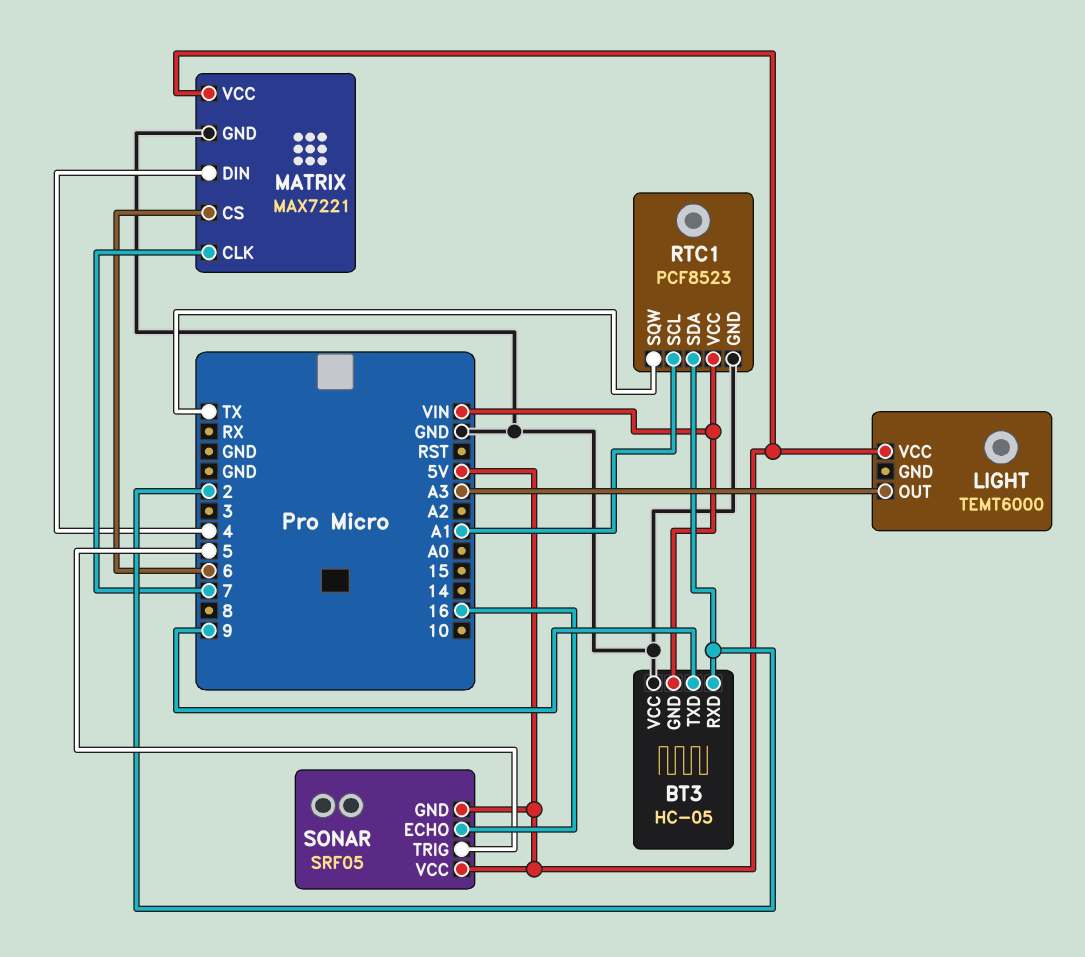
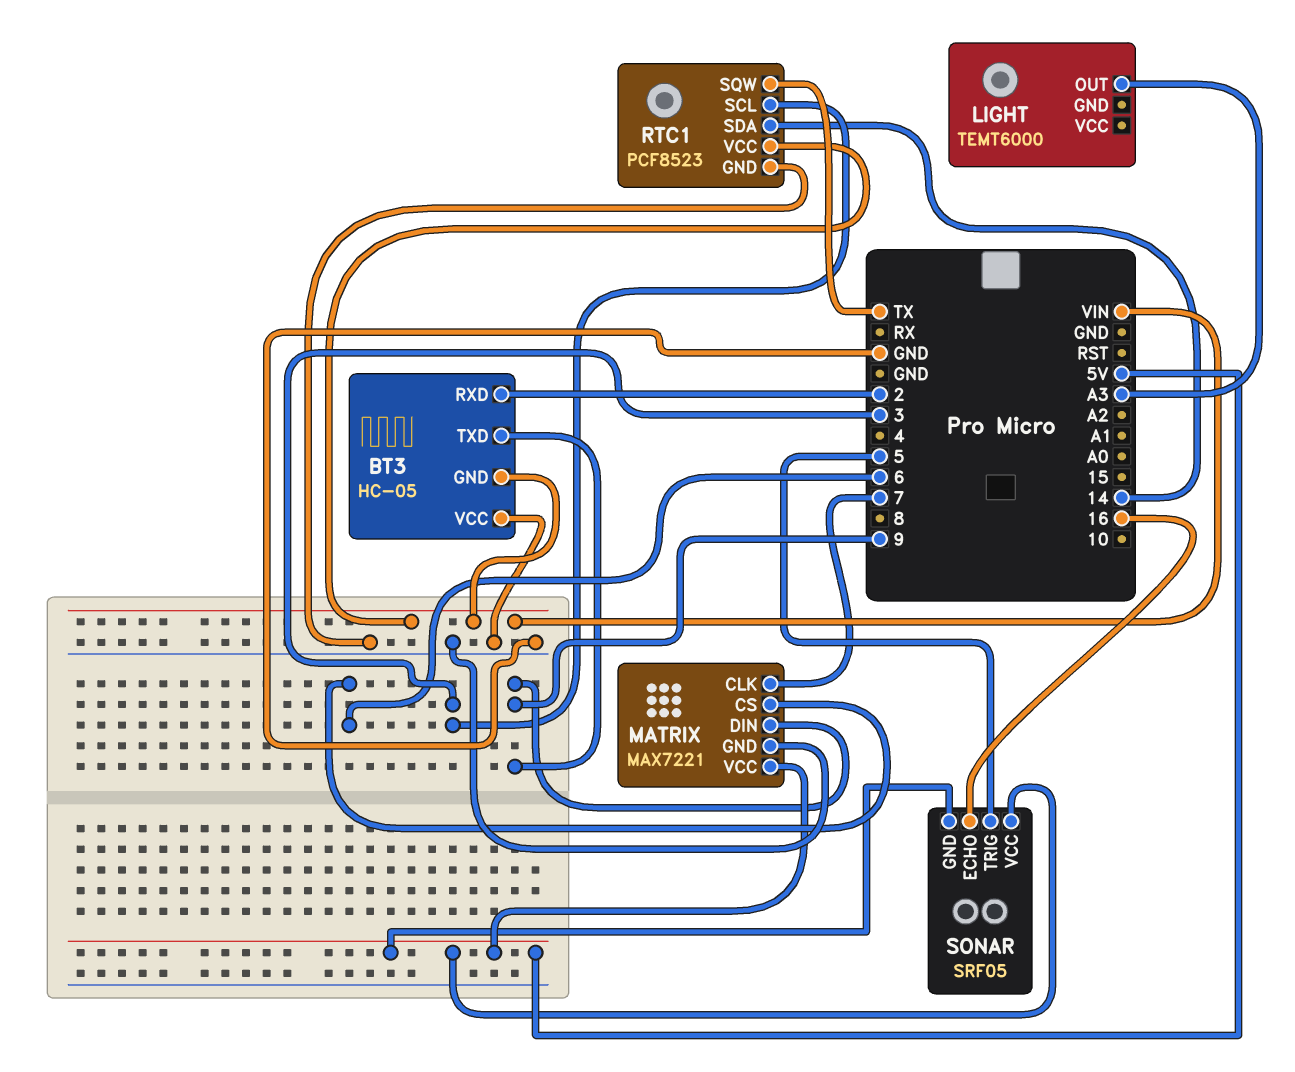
LIGHT pin VCC: 5V -> none
MATRIX pin DIN: 4 -> 9
RTC1 pin SCL: A1 -> 3
RTC1 pin SDA: 2 -> 14

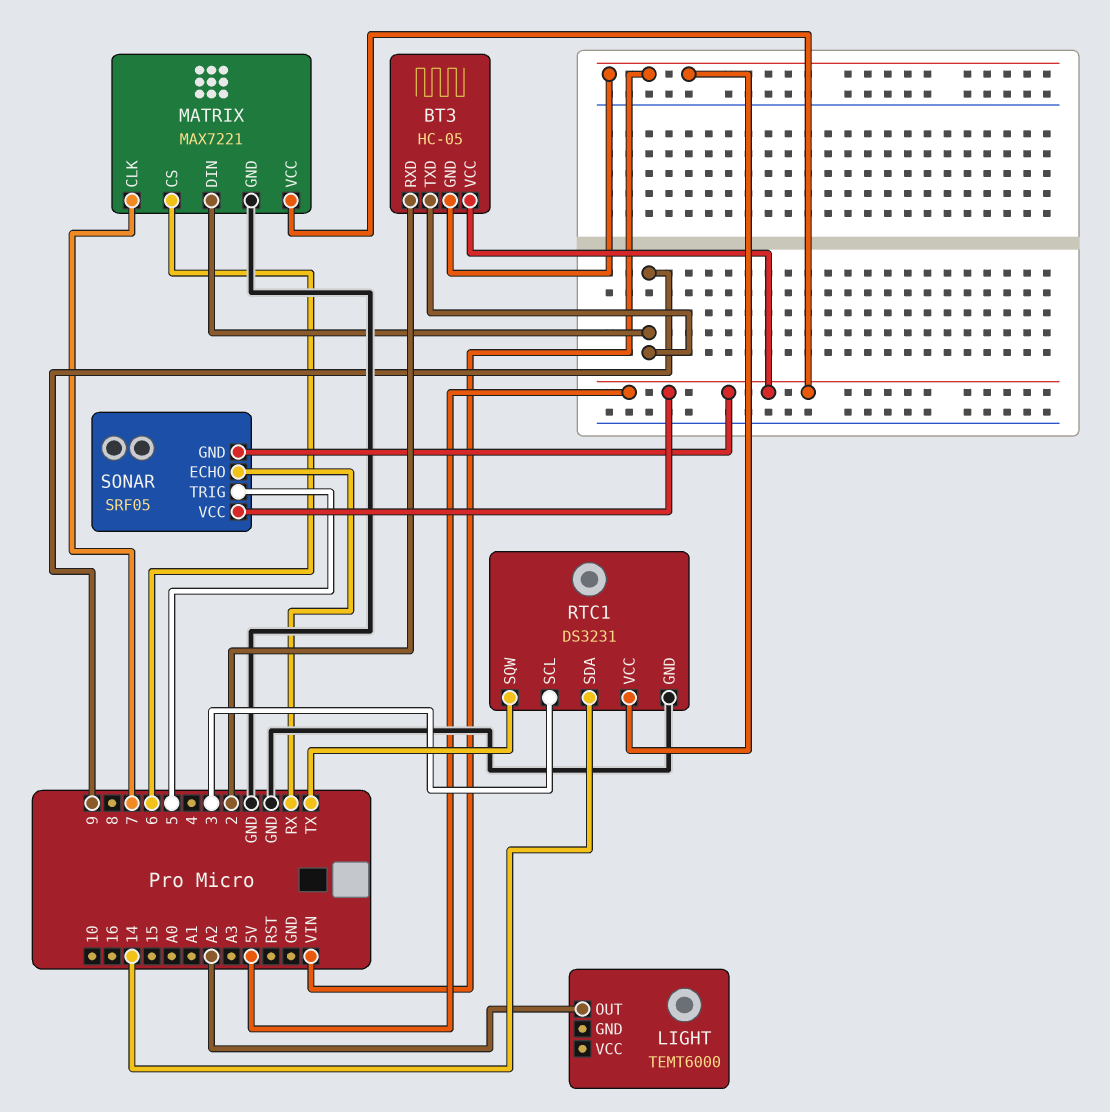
BT3 pin VCC: GND -> 5V
LIGHT pin OUT: A3 -> A2
RTC1: PCF8523 -> DS3231
SONAR pin ECHO: 16 -> RX

